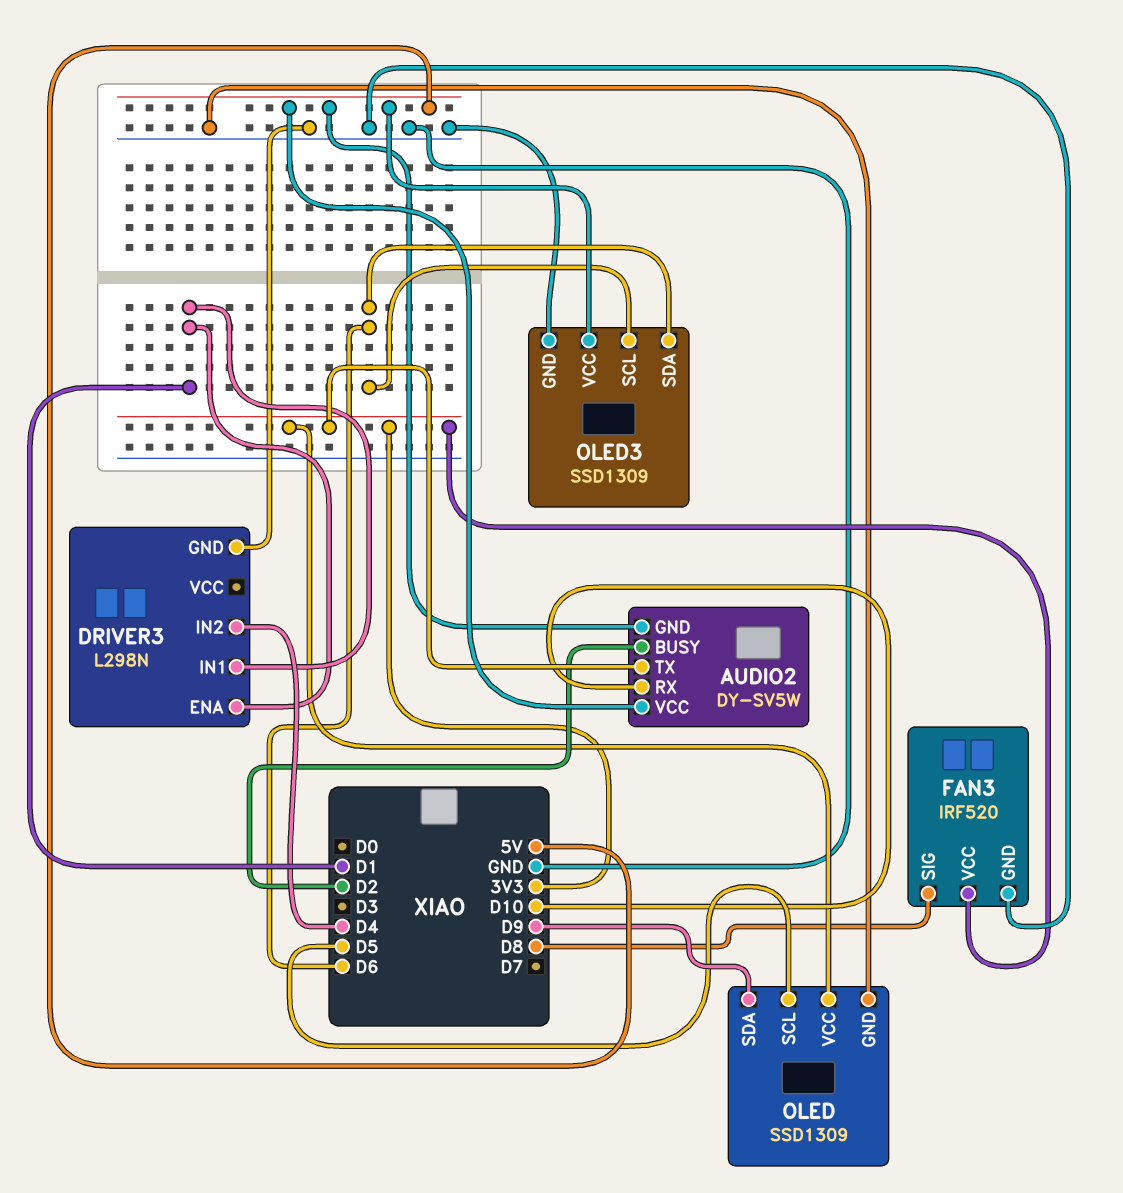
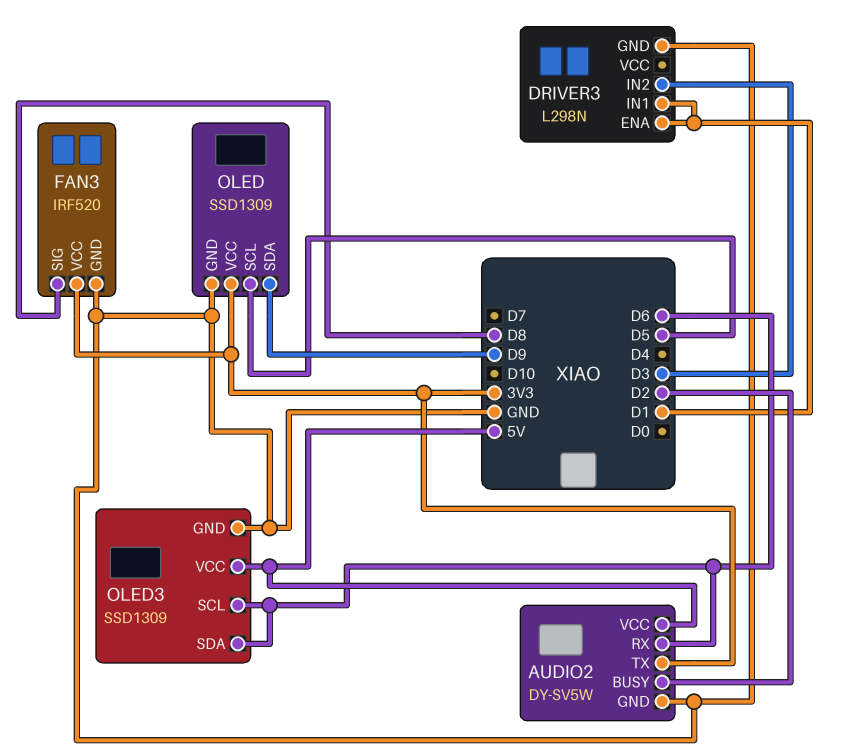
AUDIO2 pin GND: 5V -> GND
AUDIO2 pin RX: D10 -> D6
DRIVER3 pin IN2: D4 -> D3

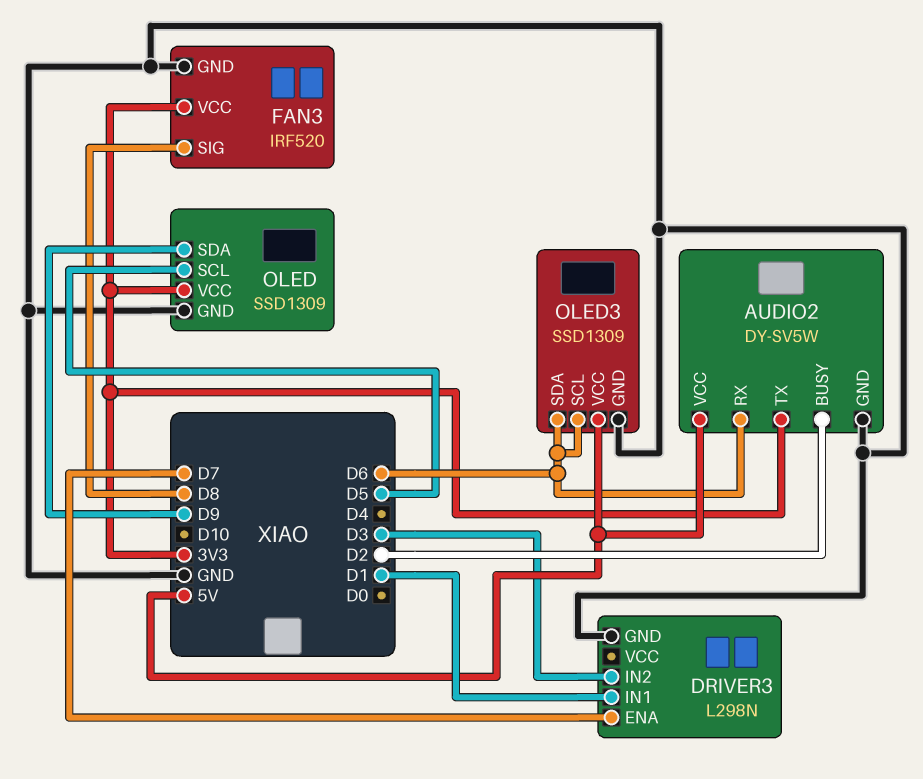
DRIVER3 pin ENA: D1 -> D7

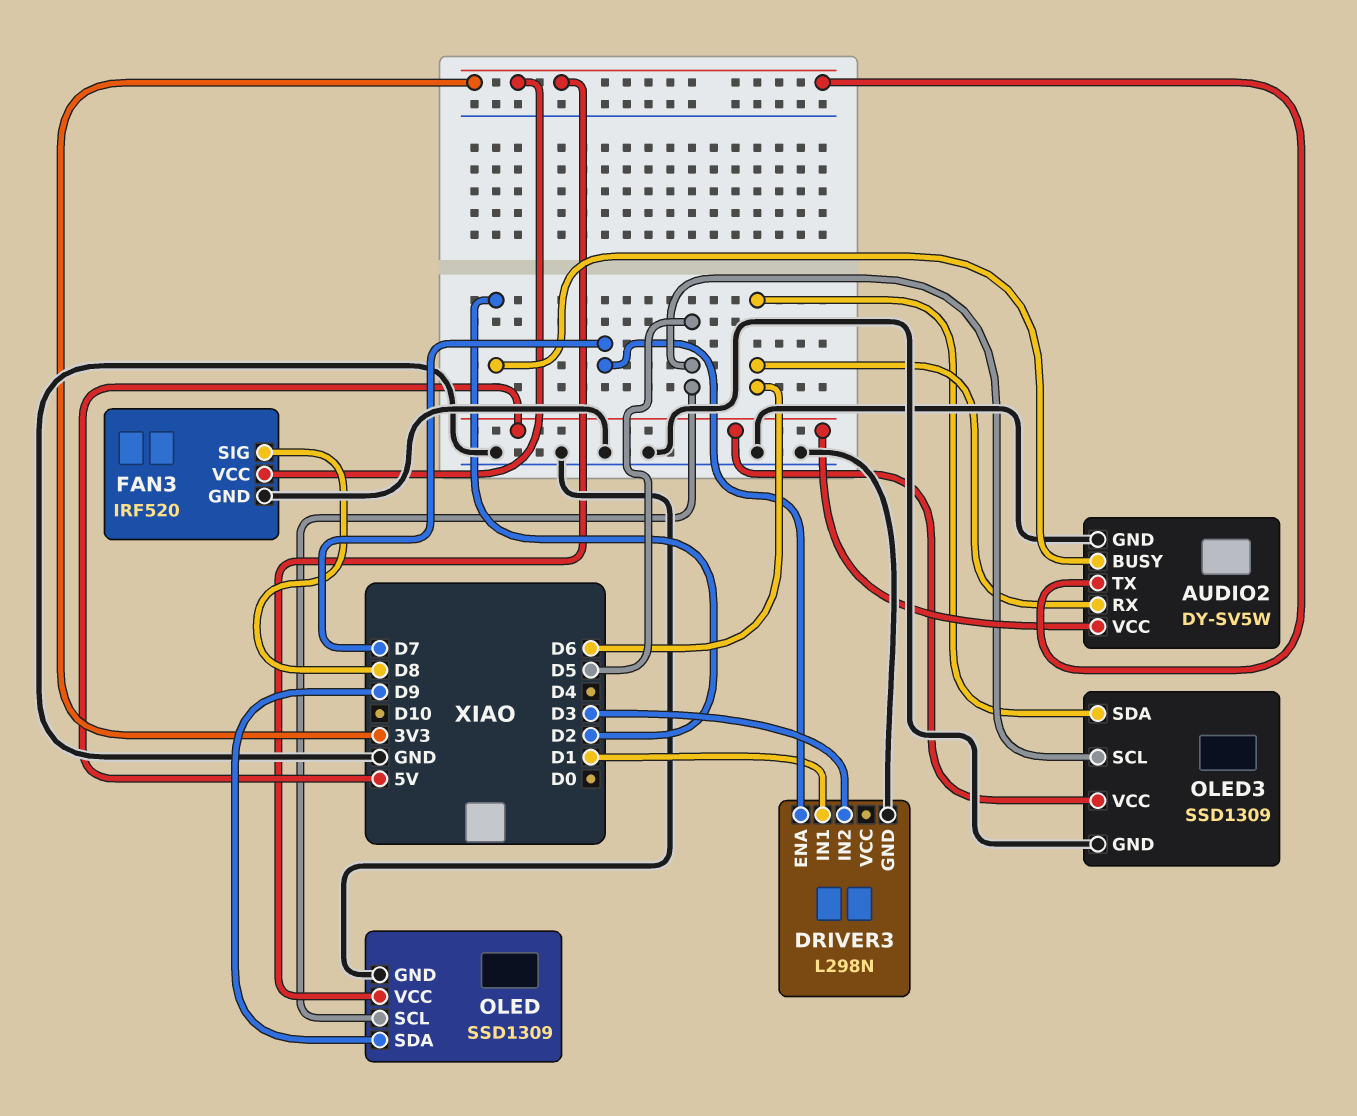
OLED3 pin SCL: D6 -> D5

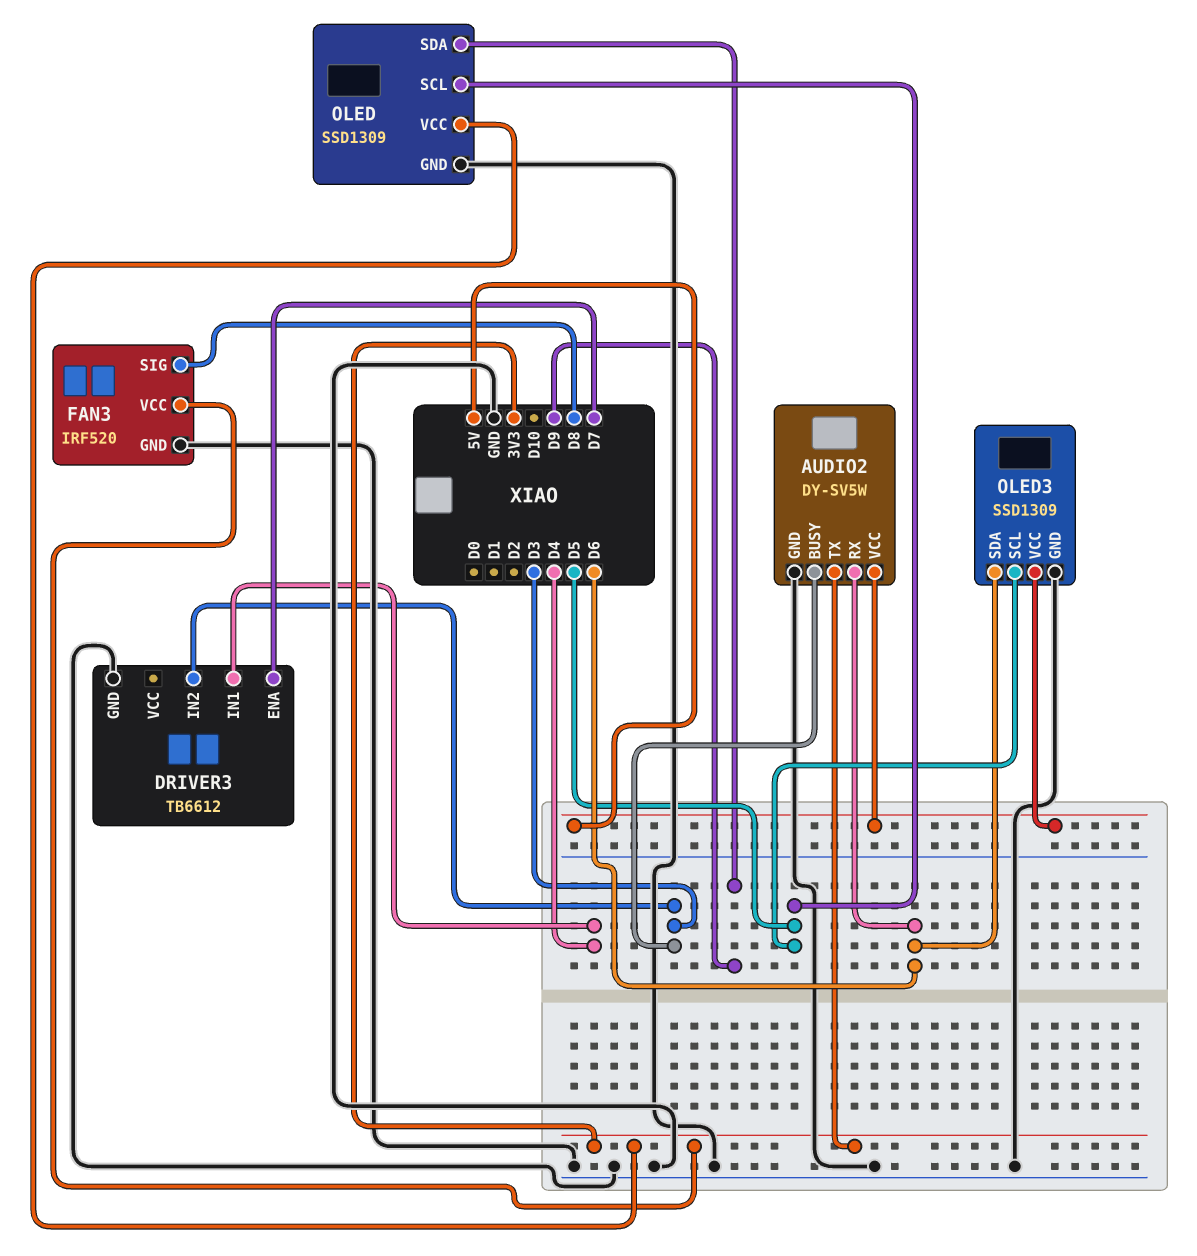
AUDIO2 pin BUSY: D2 -> D3
DRIVER3: L298N -> TB6612
DRIVER3 pin IN1: D1 -> D4

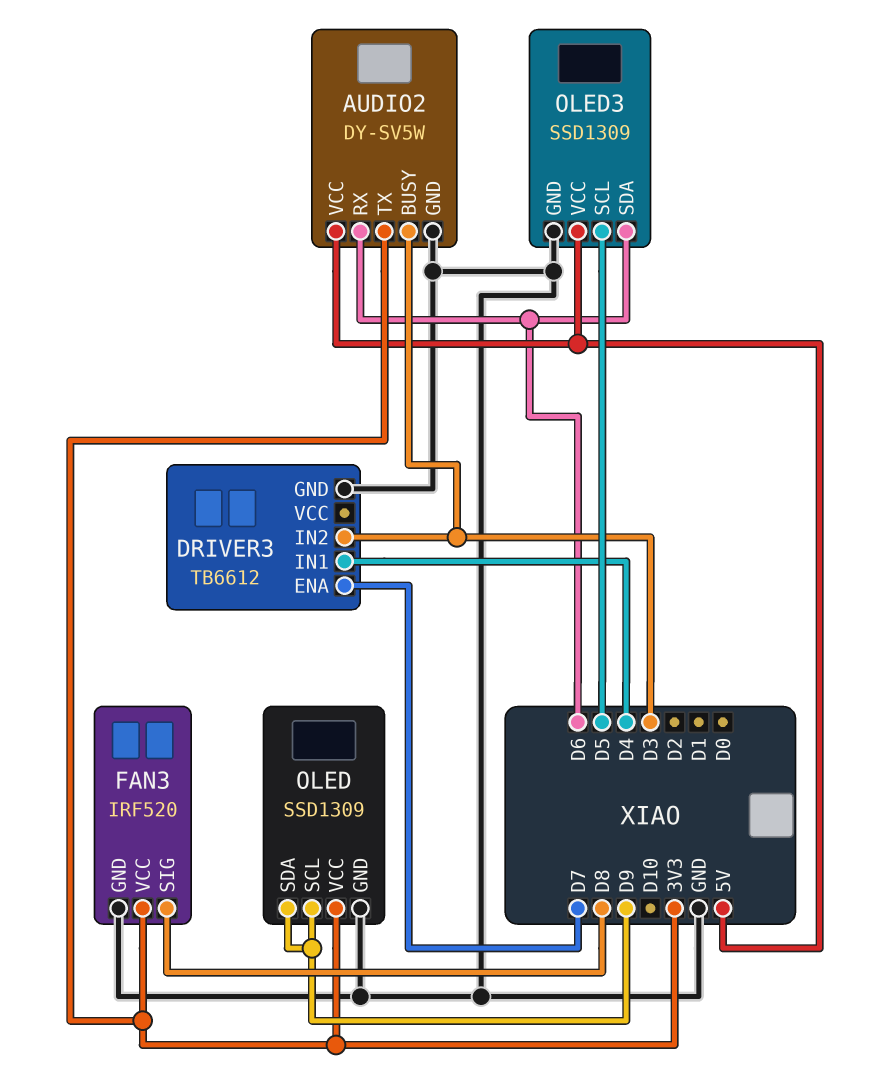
OLED pin SCL: D5 -> D9

